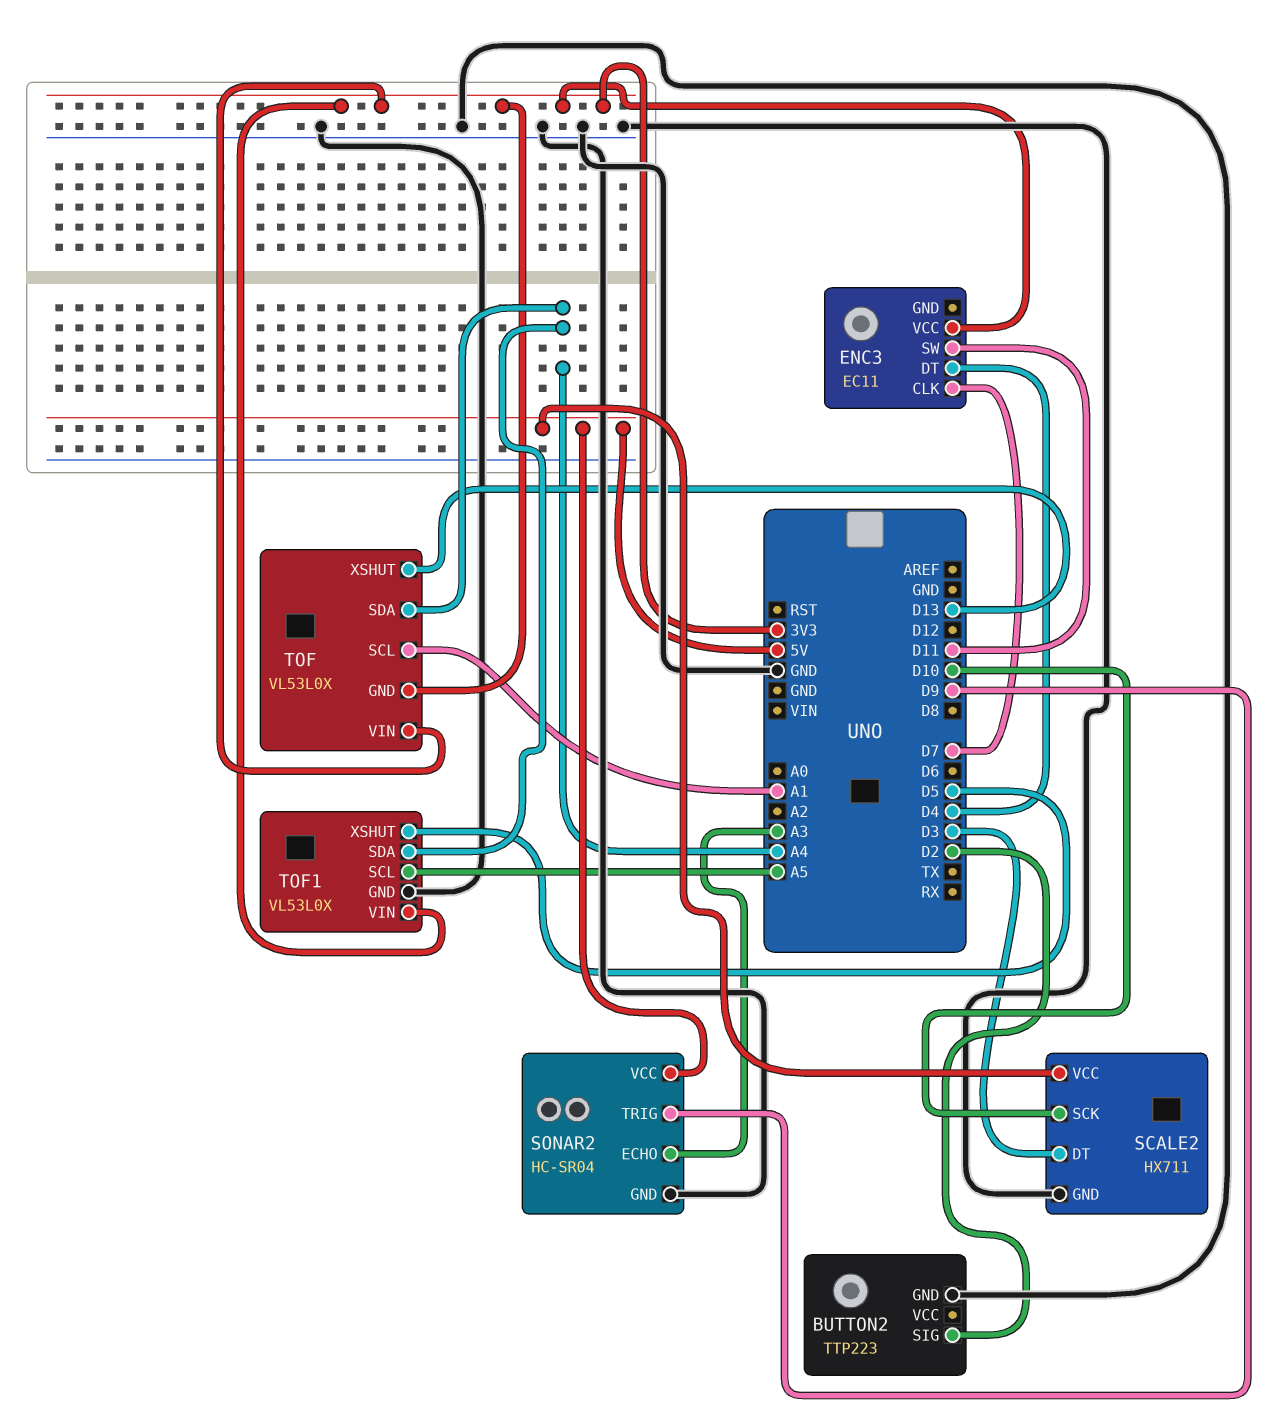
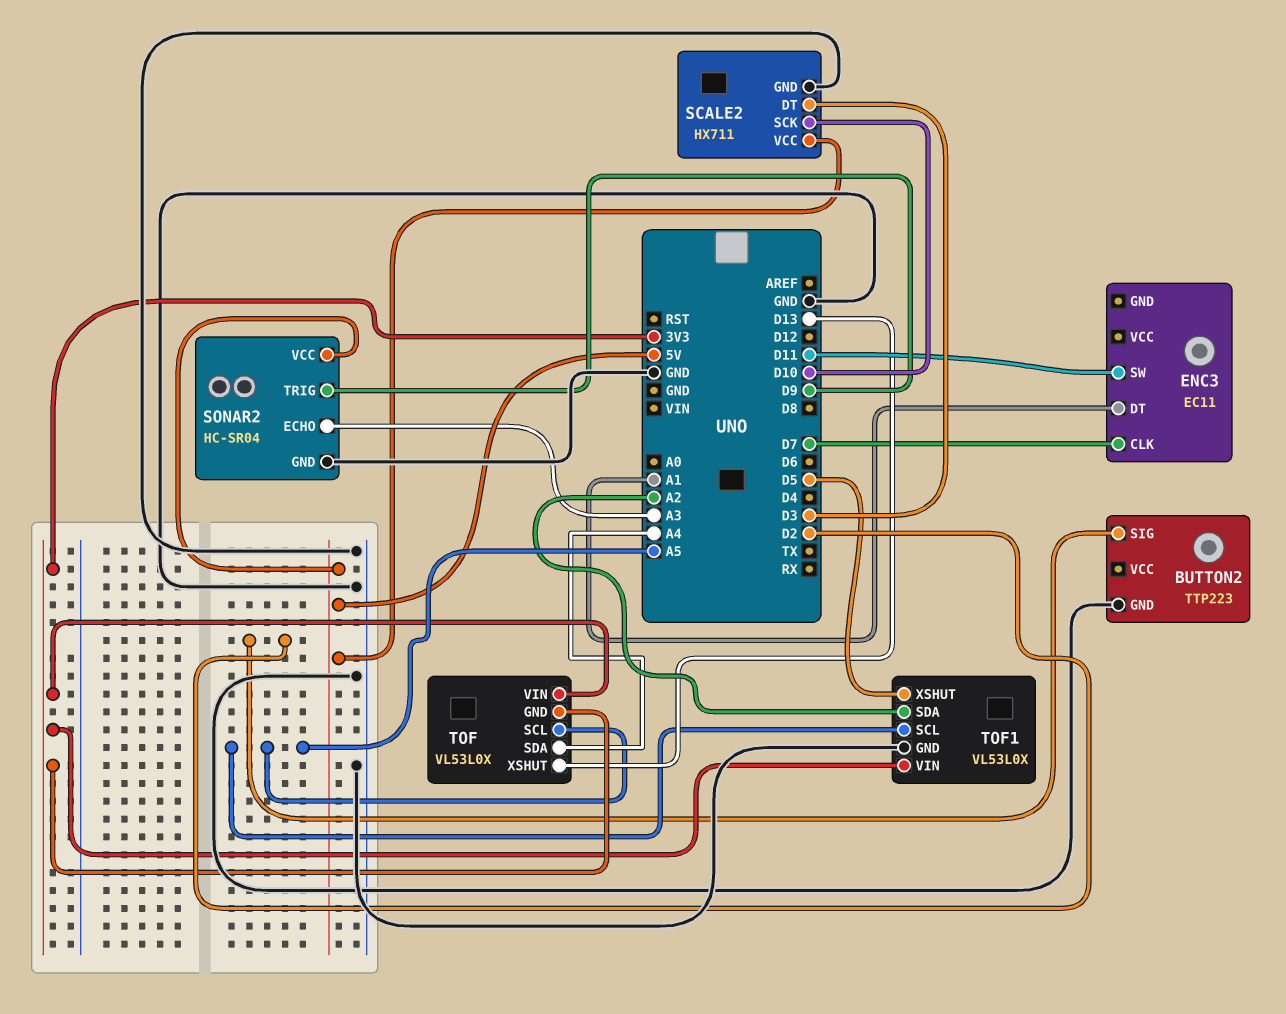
ENC3 pin DT: D4 -> A1
ENC3 pin VCC: 3V3 -> none
TOF pin SCL: A1 -> A5
TOF1 pin SDA: A4 -> A2

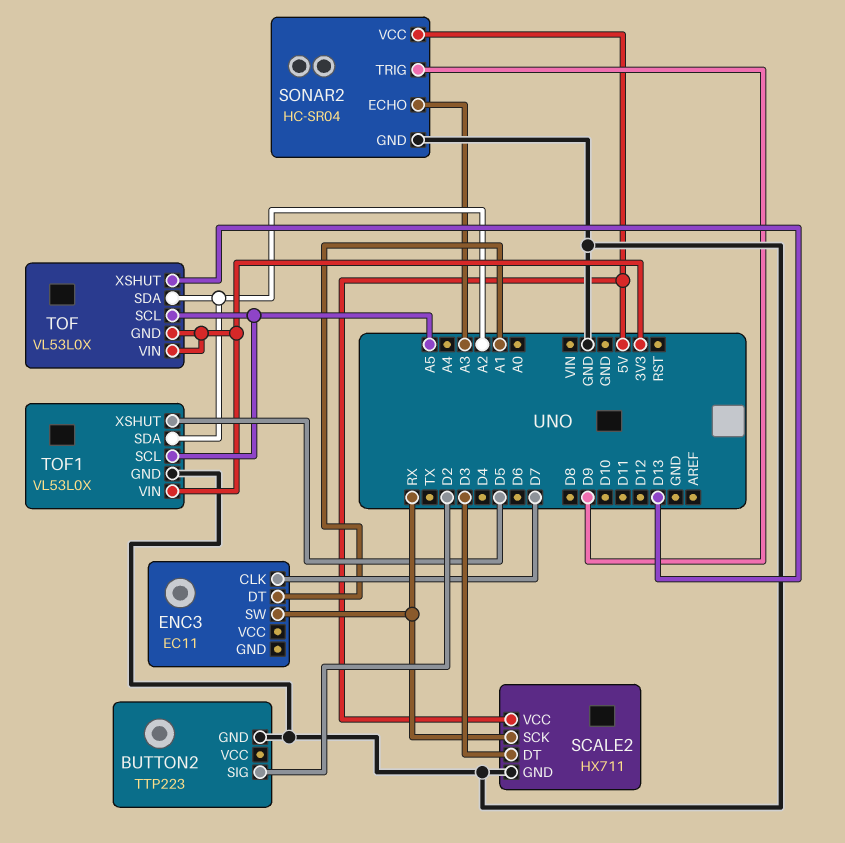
ENC3 pin SW: D11 -> RX
SCALE2 pin SCK: D10 -> RX
TOF pin SDA: A4 -> A2

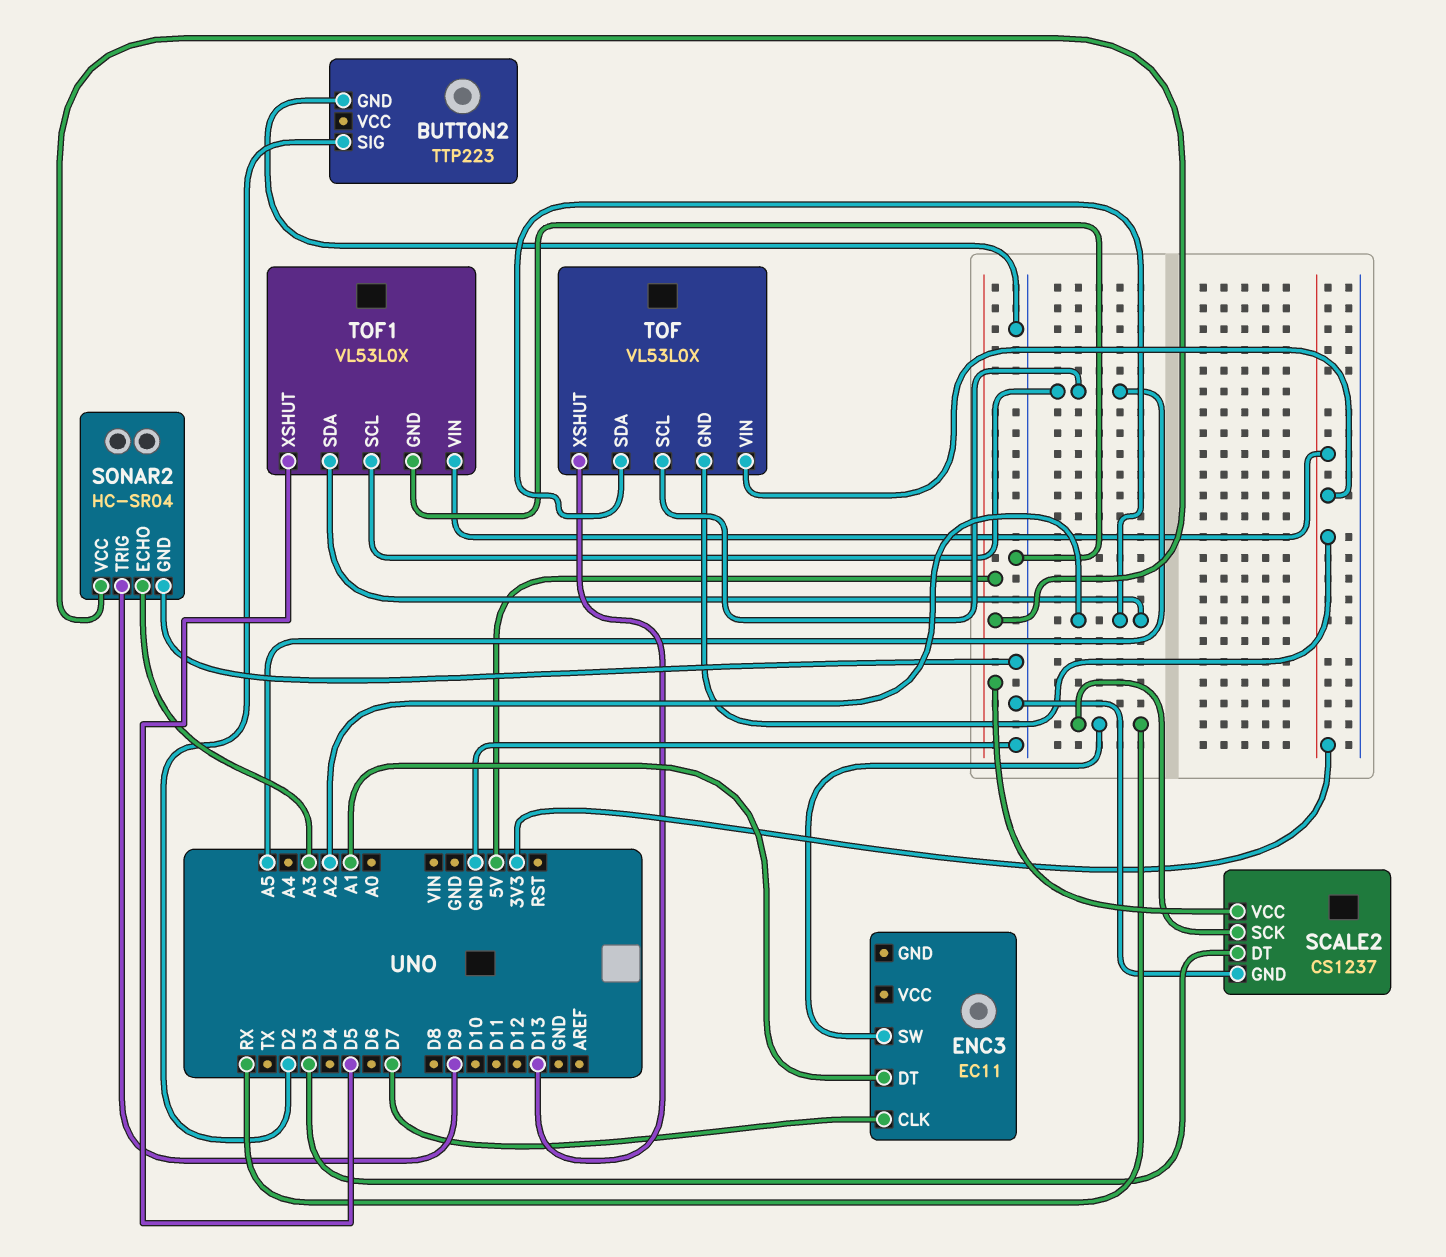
SCALE2: HX711 -> CS1237

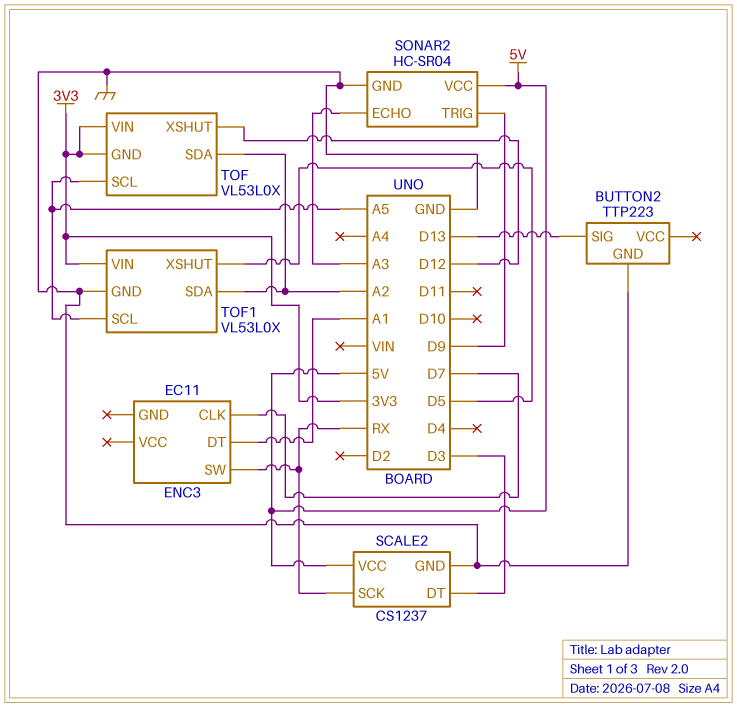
BUTTON2 pin SIG: D2 -> D13
TOF pin XSHUT: D13 -> D12

